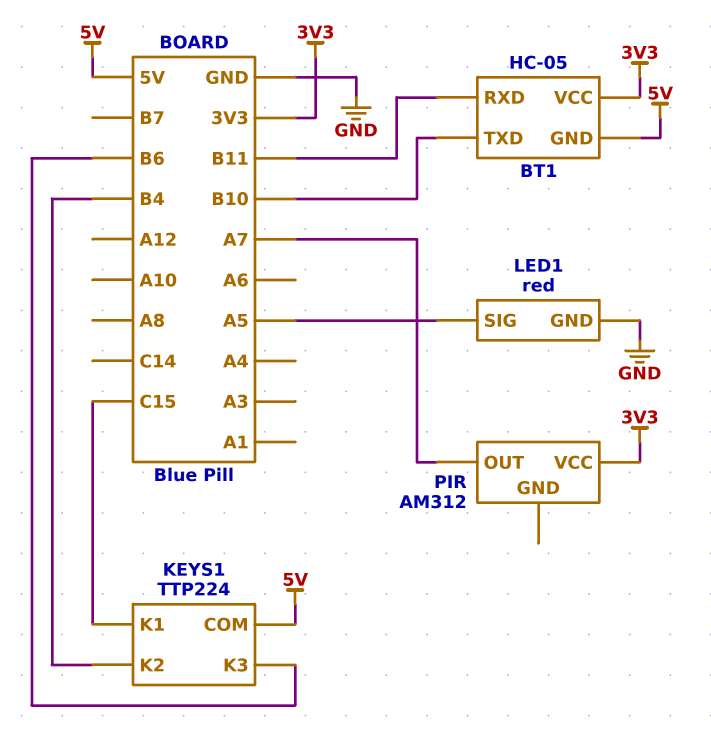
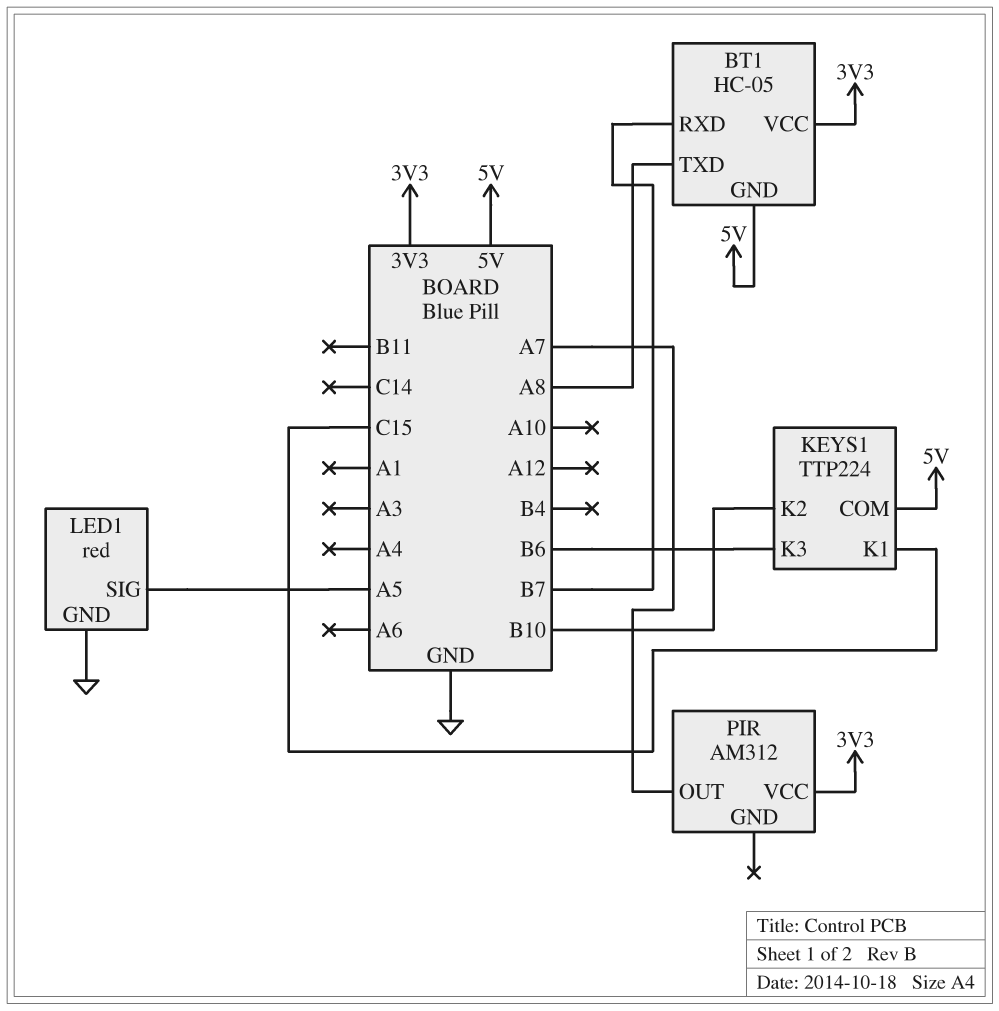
BT1 pin RXD: B11 -> B7
BT1 pin TXD: B10 -> A8
KEYS1 pin K2: B4 -> B10

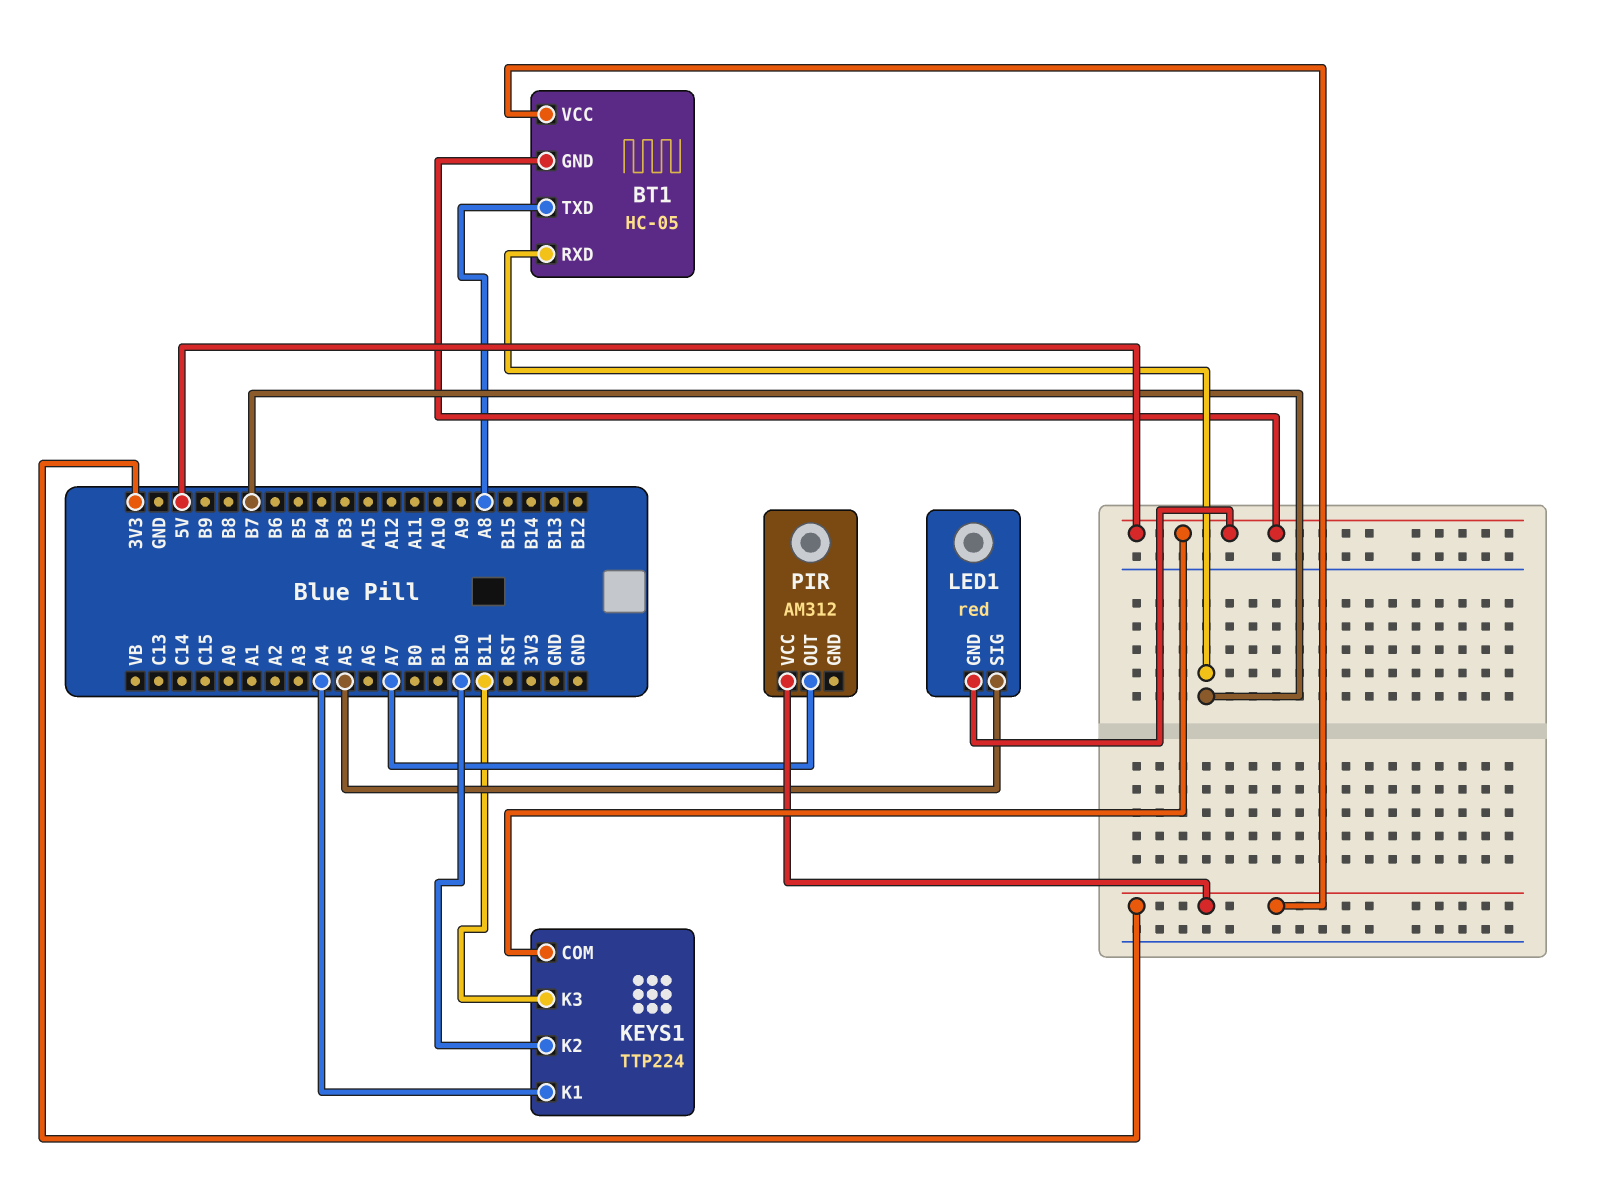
KEYS1 pin K1: C15 -> A4
KEYS1 pin K3: B6 -> B11
LED1 pin GND: GND -> 5V

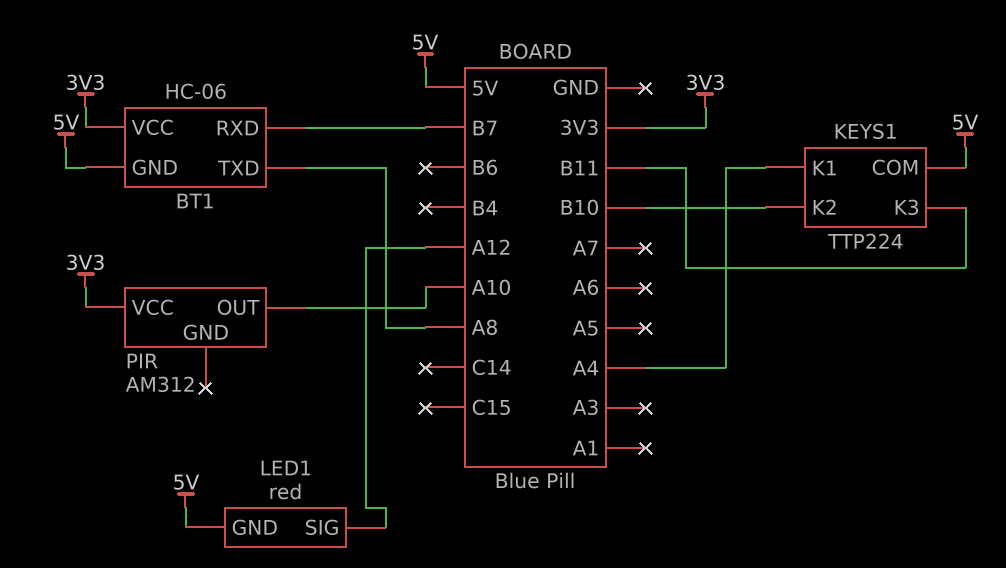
BT1: HC-05 -> HC-06
LED1 pin SIG: A5 -> A12
PIR pin OUT: A7 -> A10

